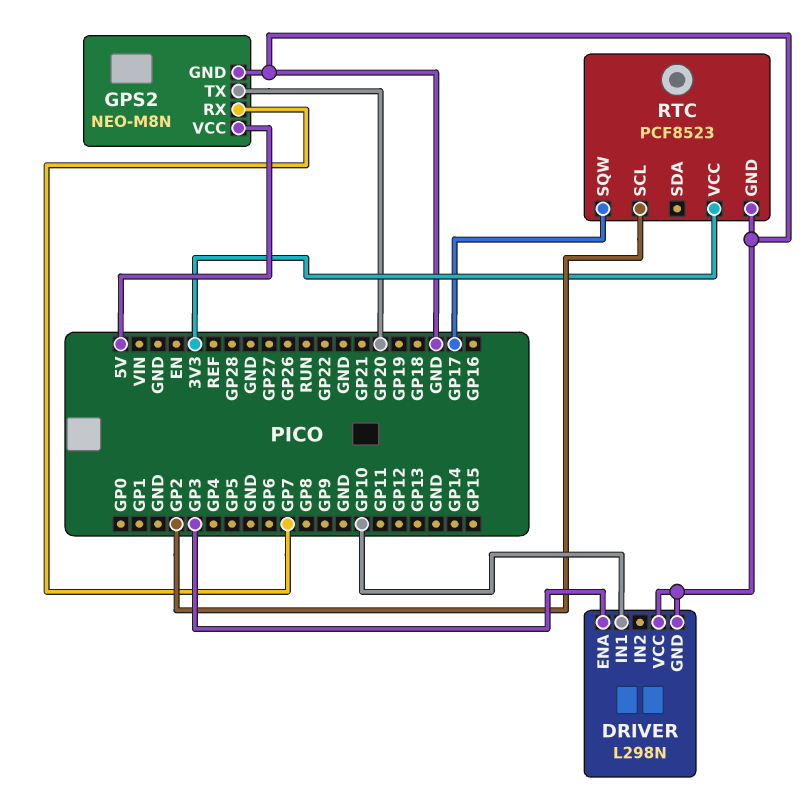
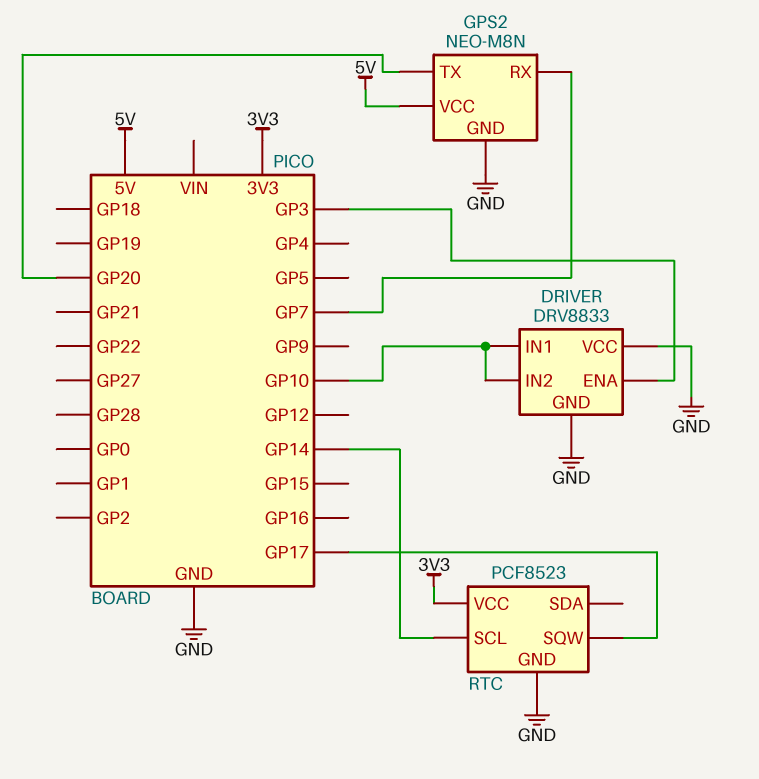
DRIVER: L298N -> DRV8833
DRIVER pin IN2: none -> GP10
RTC pin SCL: GP2 -> GP14

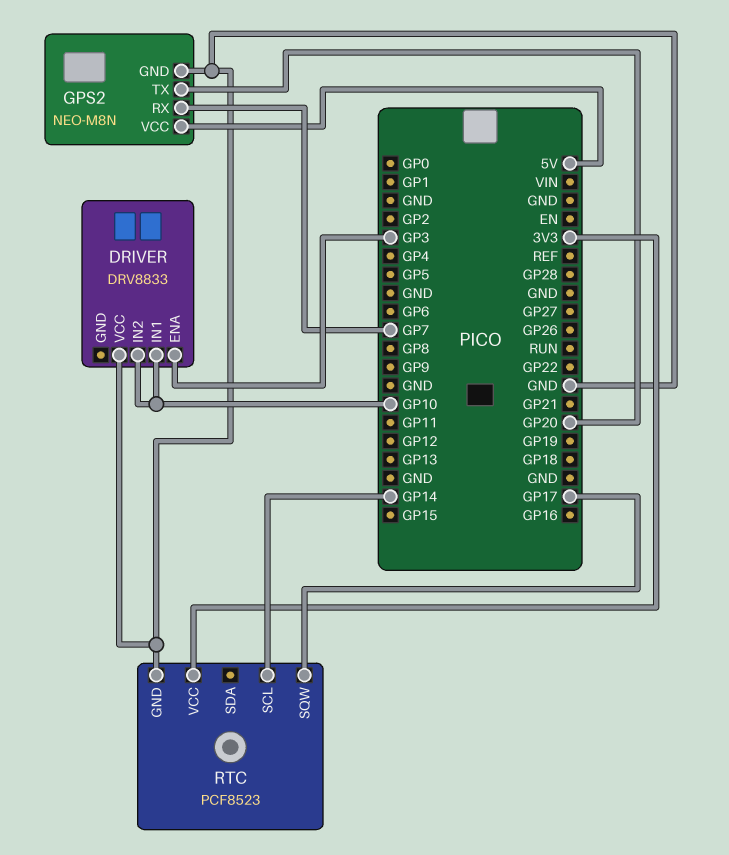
DRIVER pin GND: GND -> none

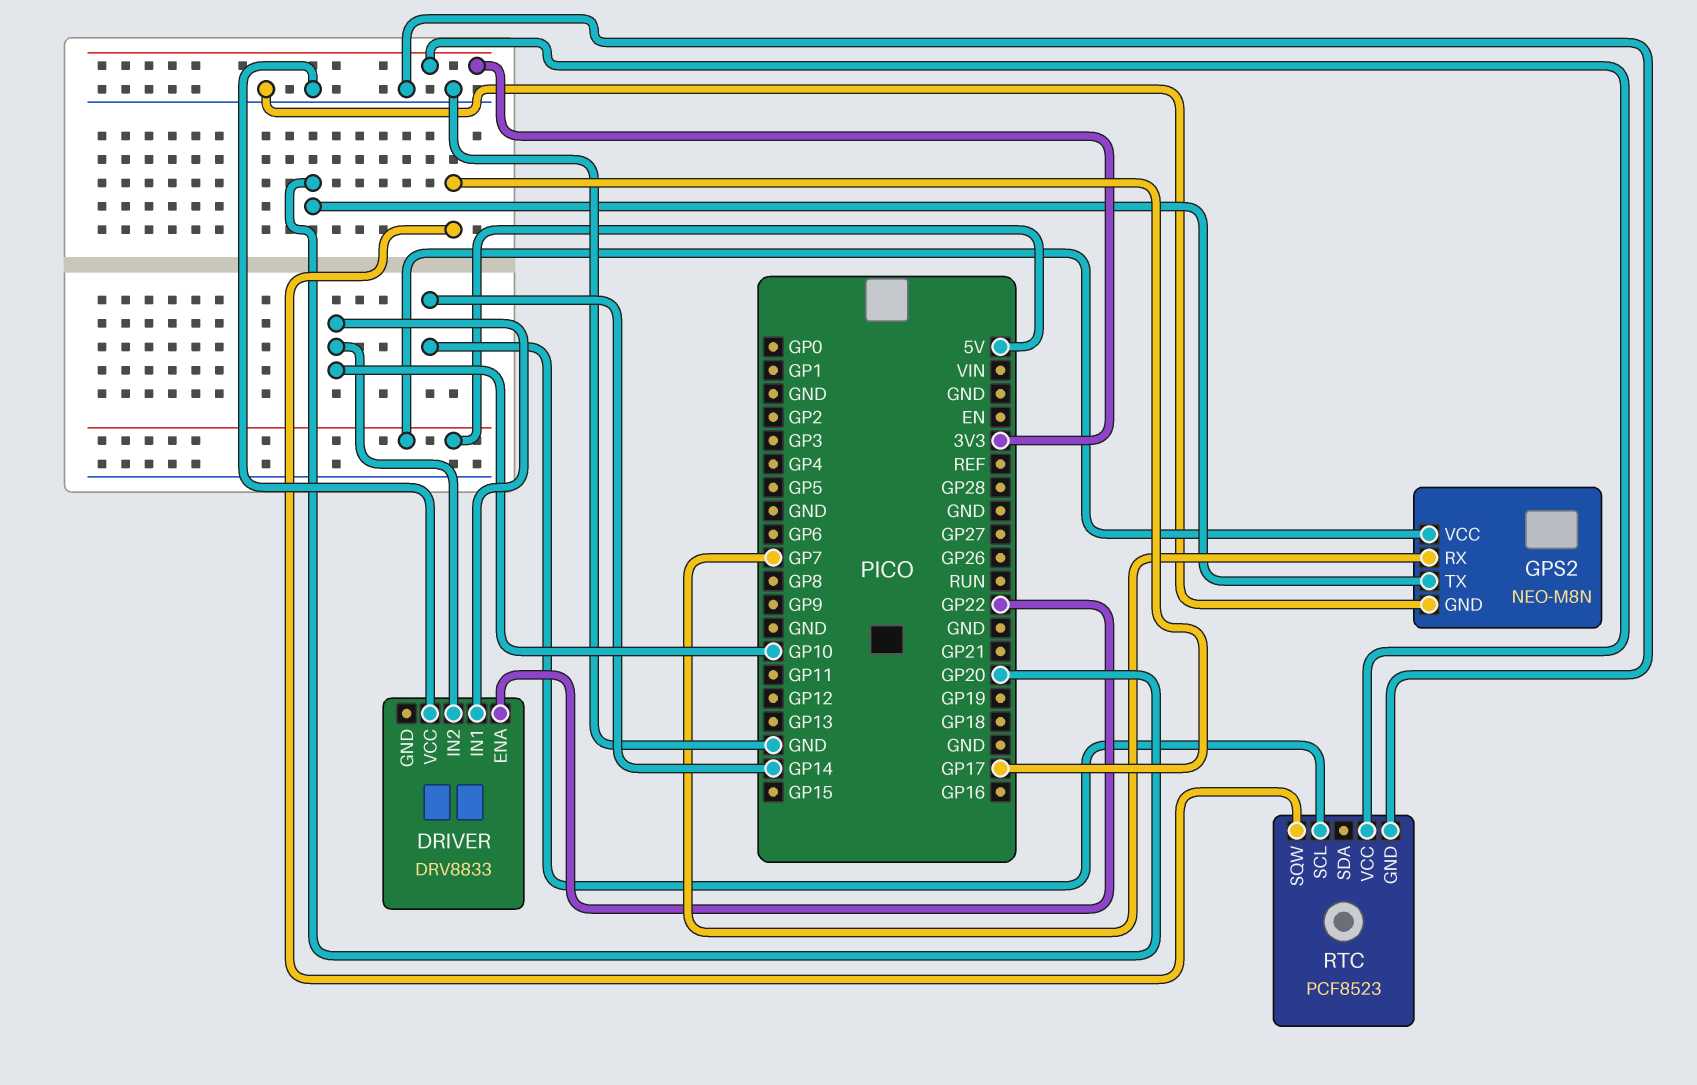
DRIVER pin ENA: GP3 -> GP22

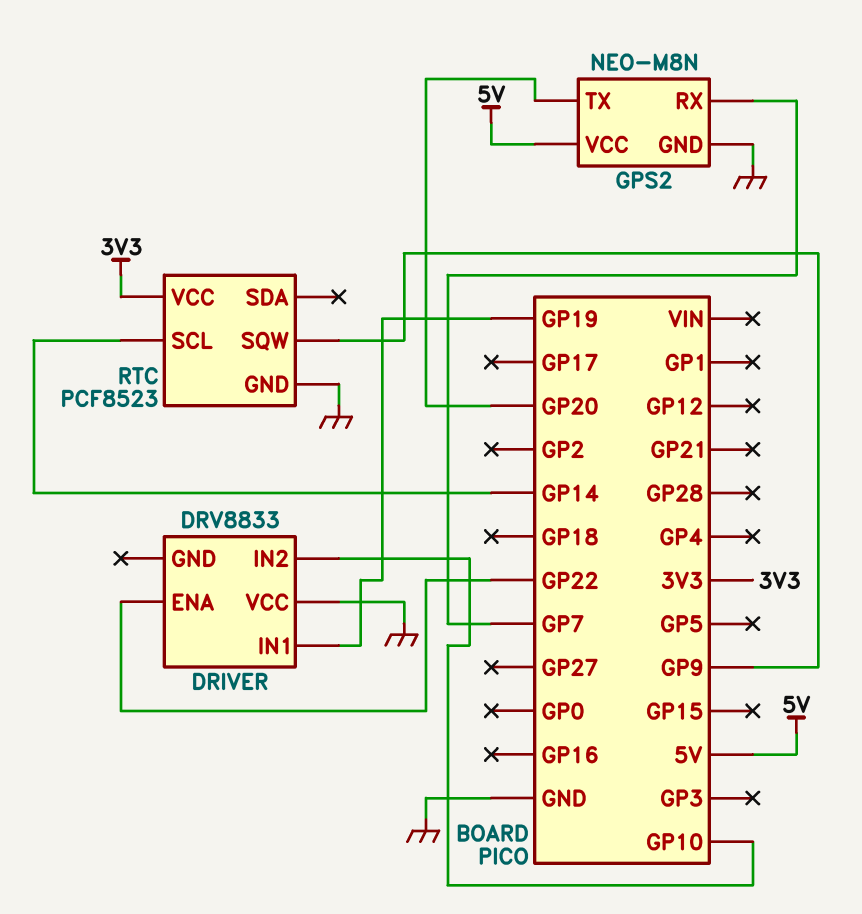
DRIVER pin IN1: GP10 -> GP19
RTC pin SQW: GP17 -> GP9

